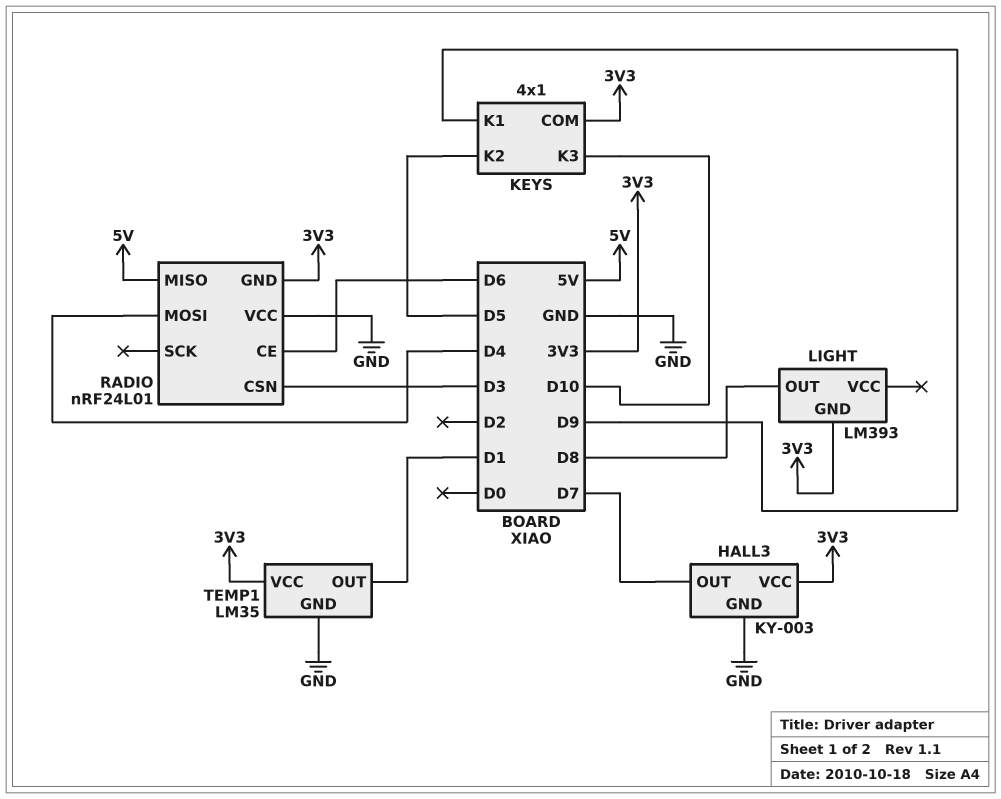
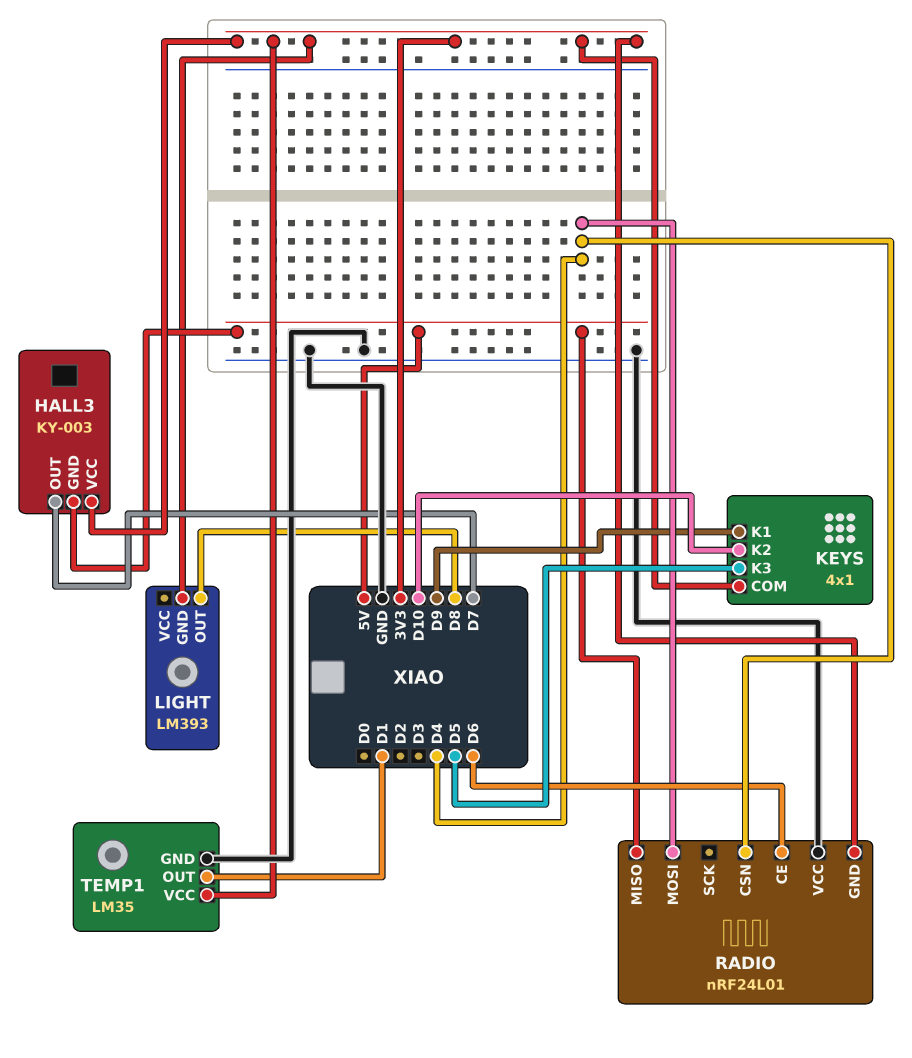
HALL3 pin GND: GND -> 5V
KEYS pin K2: D5 -> D10
KEYS pin K3: D10 -> D5
RADIO pin CSN: D3 -> D4

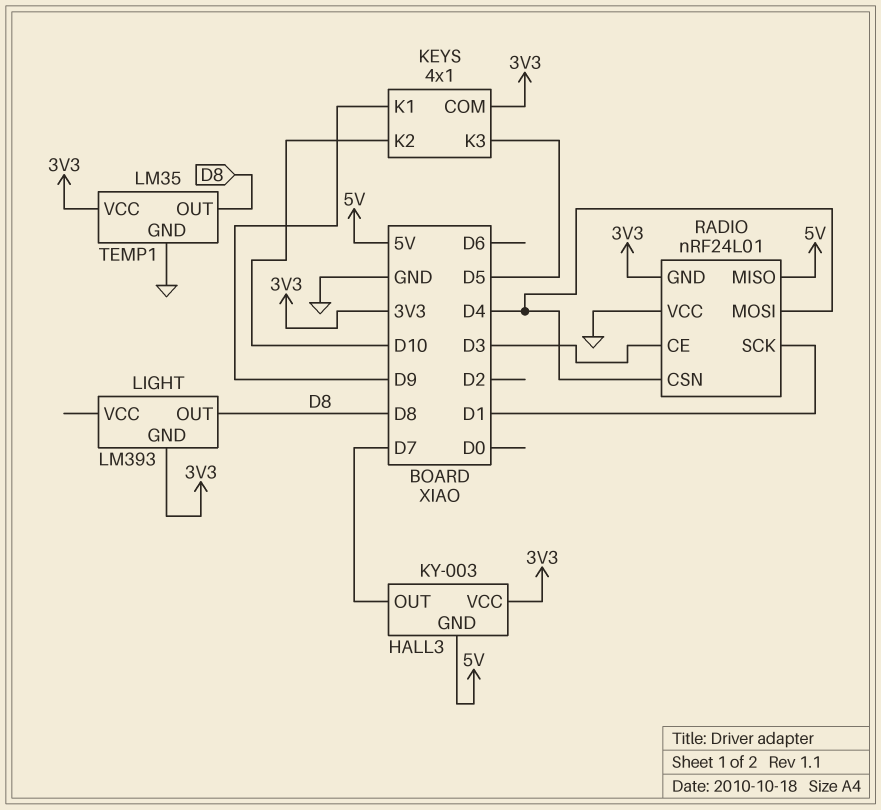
RADIO pin CE: D6 -> D3
RADIO pin SCK: none -> D1
TEMP1 pin OUT: D1 -> D8

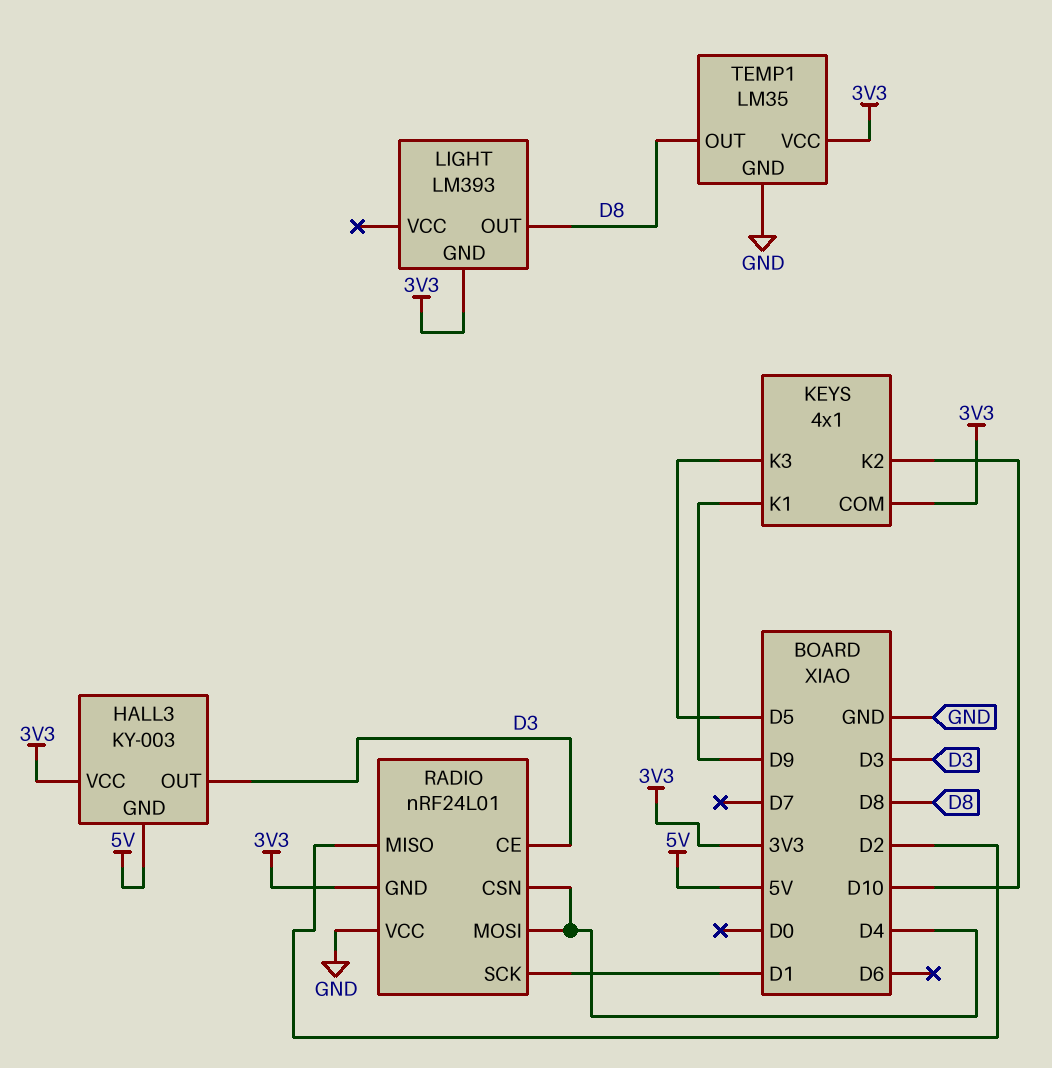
HALL3 pin OUT: D7 -> D3
RADIO pin MISO: 5V -> D2

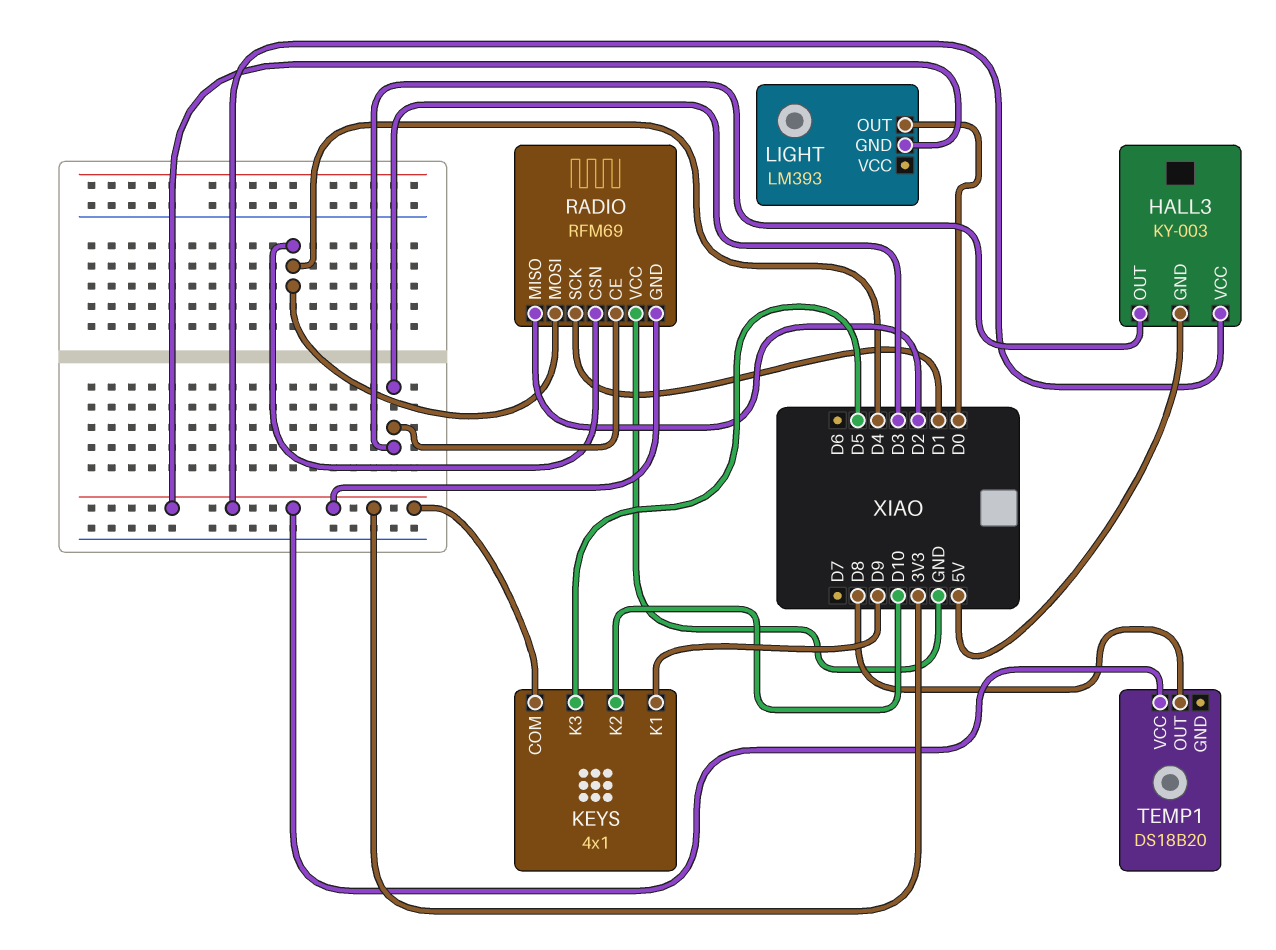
LIGHT pin OUT: D8 -> D0
RADIO: nRF24L01 -> RFM69
TEMP1: LM35 -> DS18B20
TEMP1 pin GND: GND -> none

